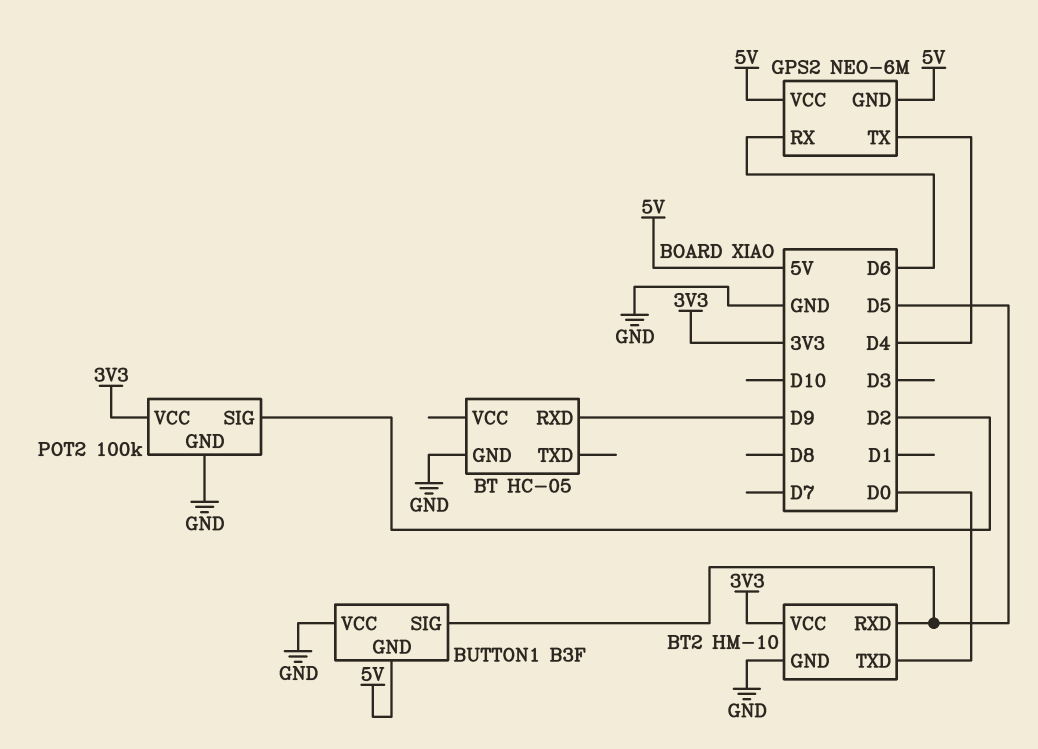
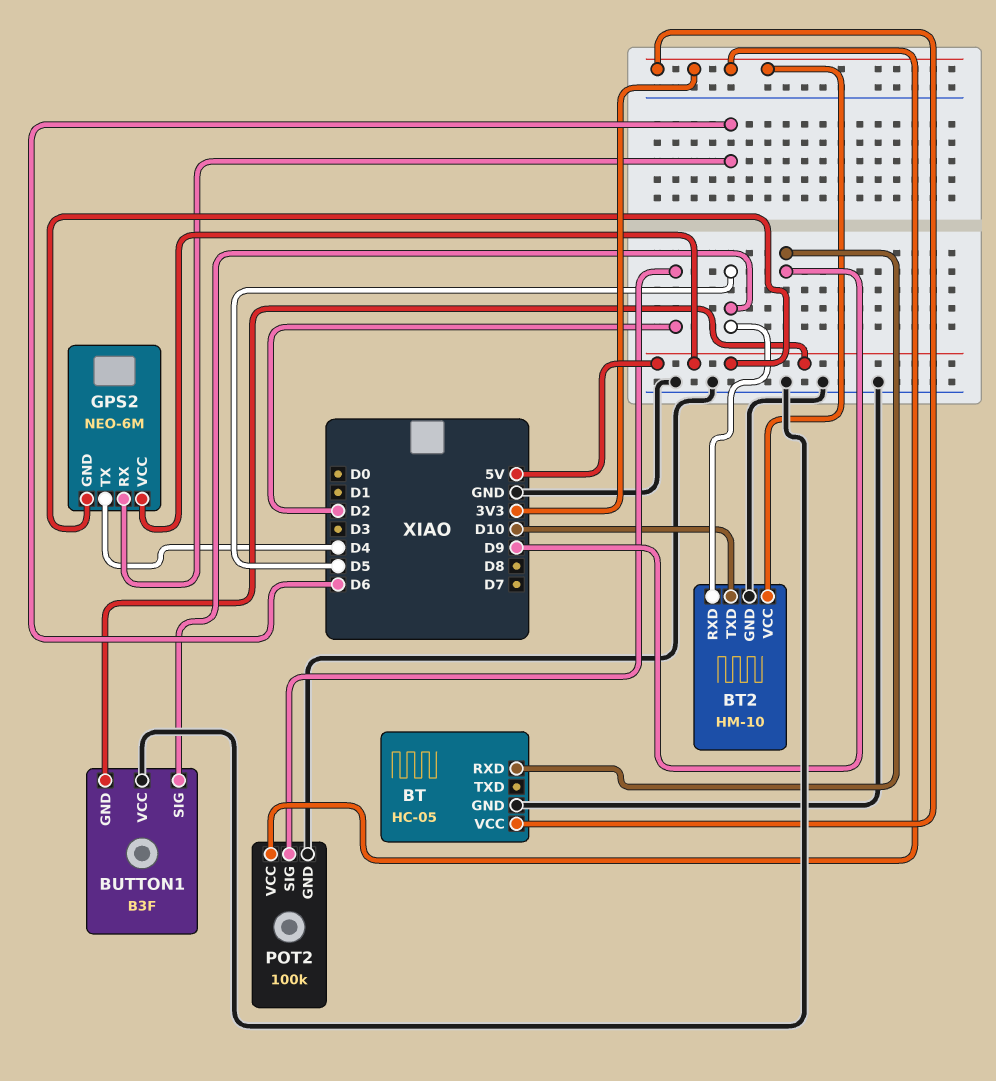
BT pin VCC: none -> 3V3
BT2 pin TXD: D0 -> D10

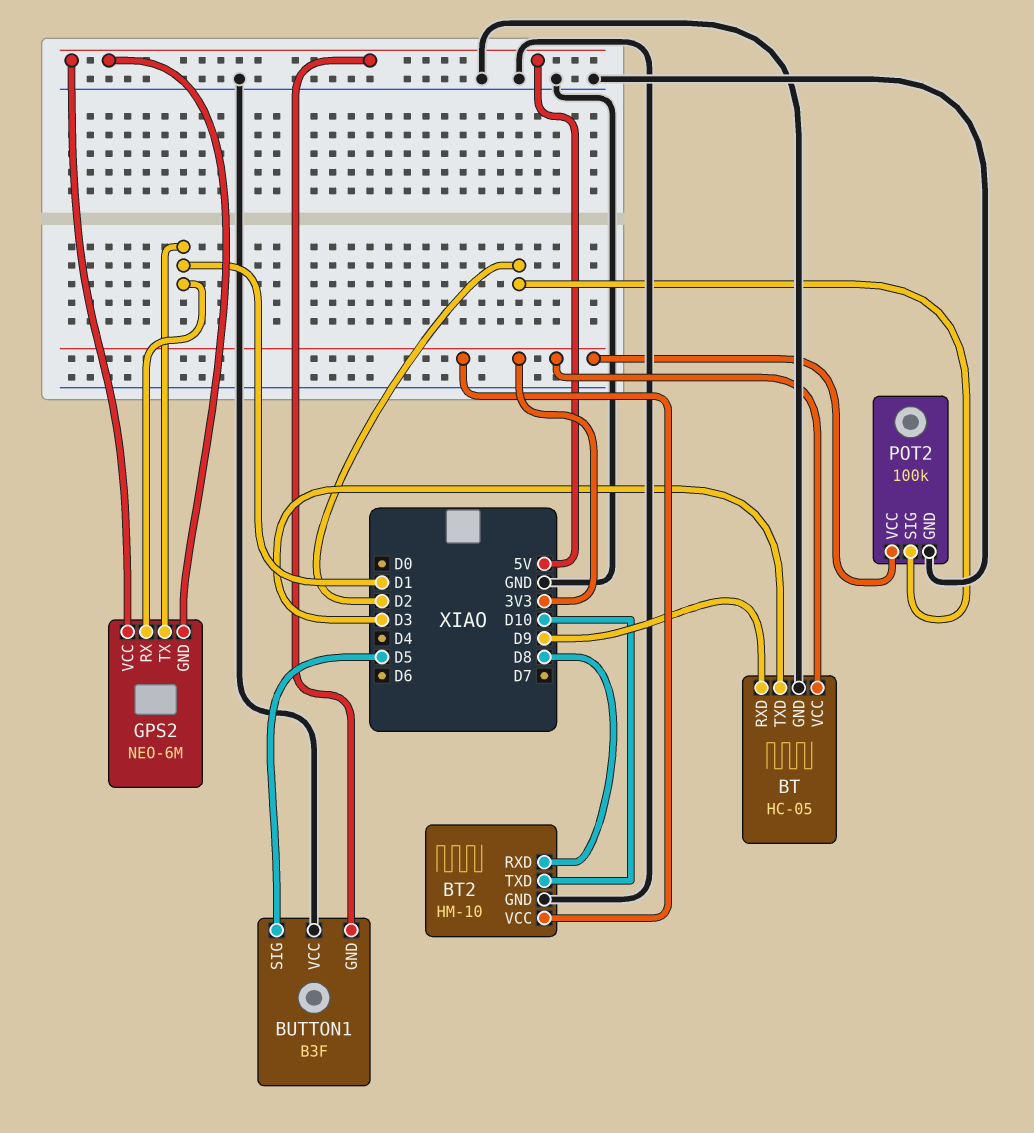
BT pin TXD: none -> D3
BT2 pin RXD: D5 -> D8
GPS2 pin RX: D6 -> D1
GPS2 pin TX: D4 -> D1

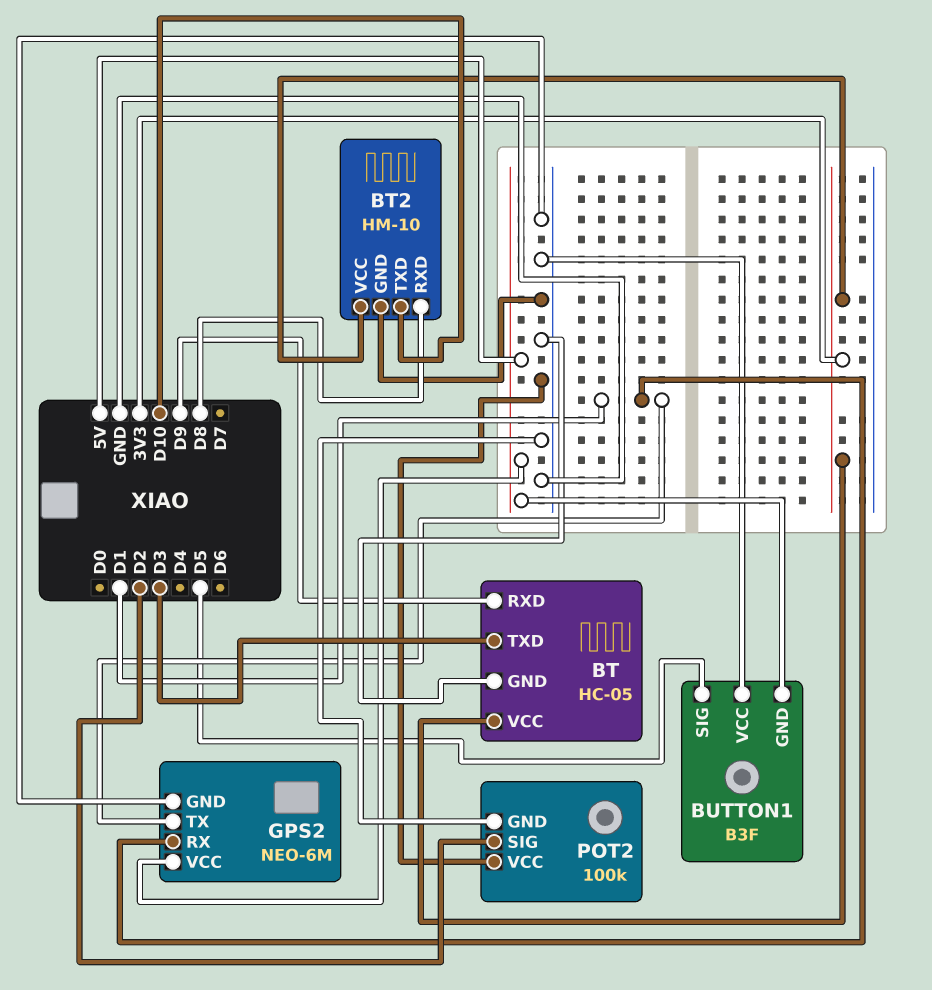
GPS2 pin GND: 5V -> GND
POT2 pin VCC: 3V3 -> GND

